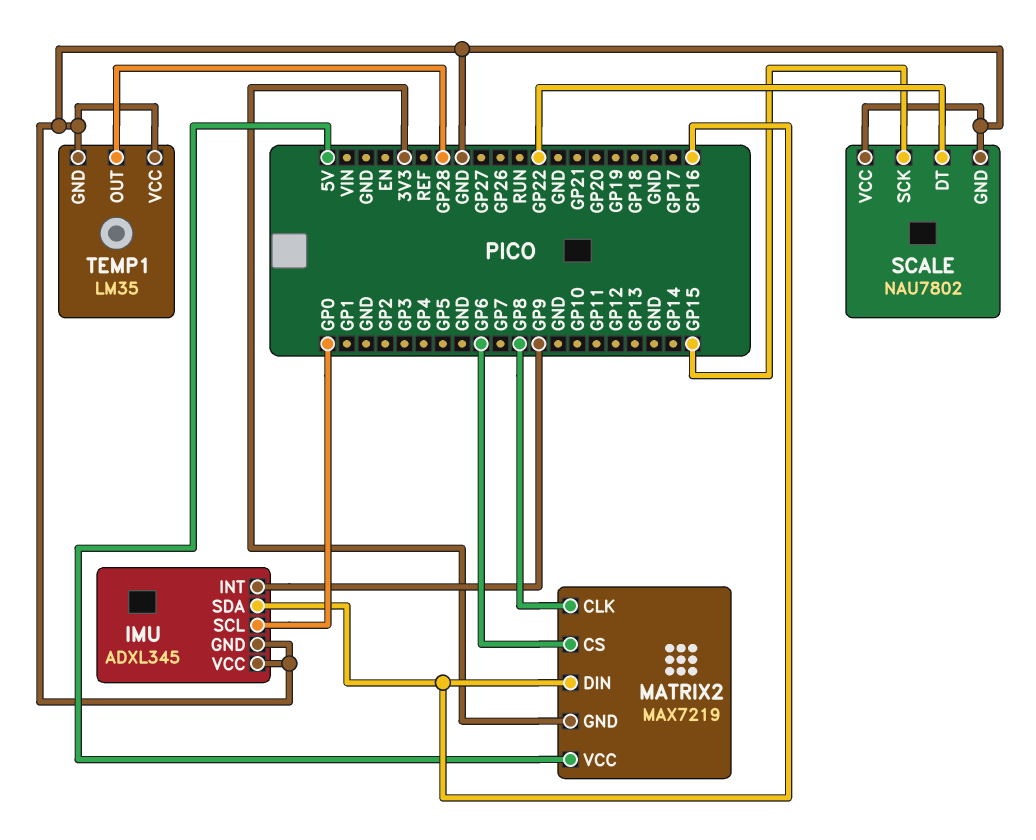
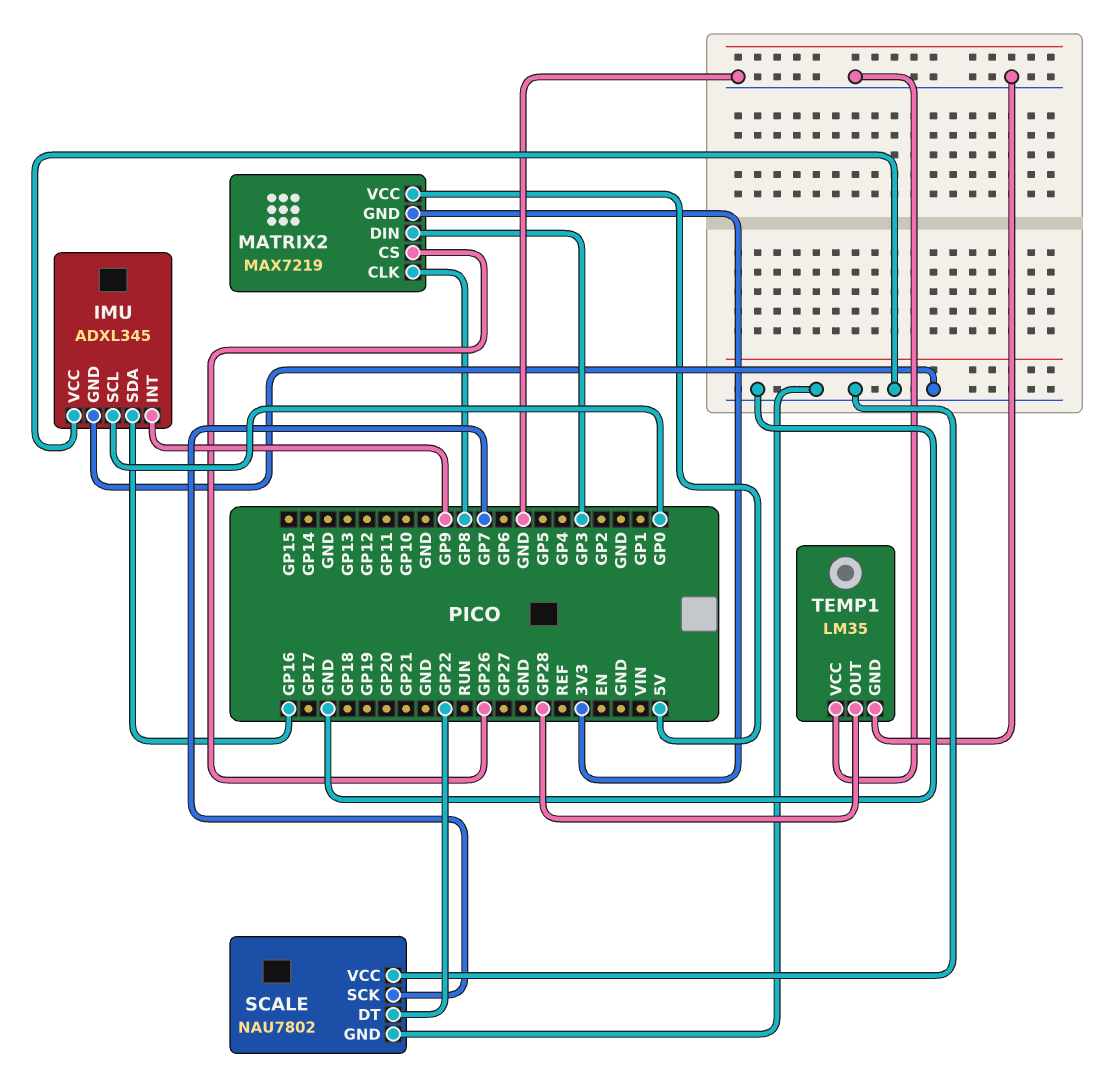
MATRIX2 pin CS: GP6 -> GP26
MATRIX2 pin DIN: GP16 -> GP3
SCALE pin SCK: GP15 -> GP7

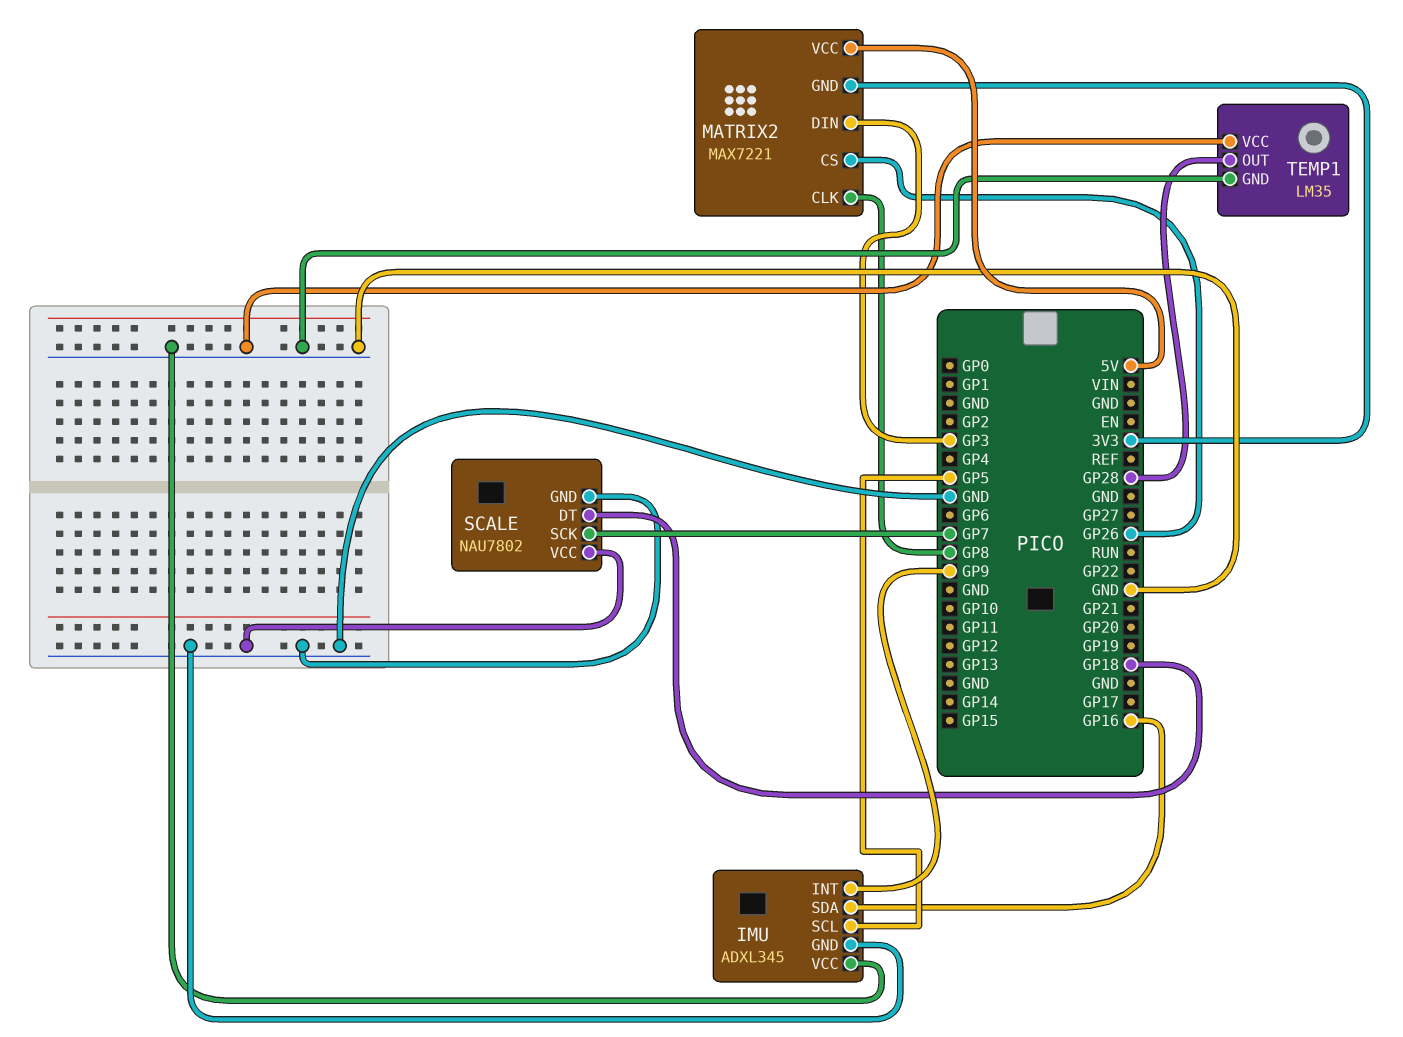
IMU pin SCL: GP0 -> GP5
MATRIX2: MAX7219 -> MAX7221
SCALE pin DT: GP22 -> GP18

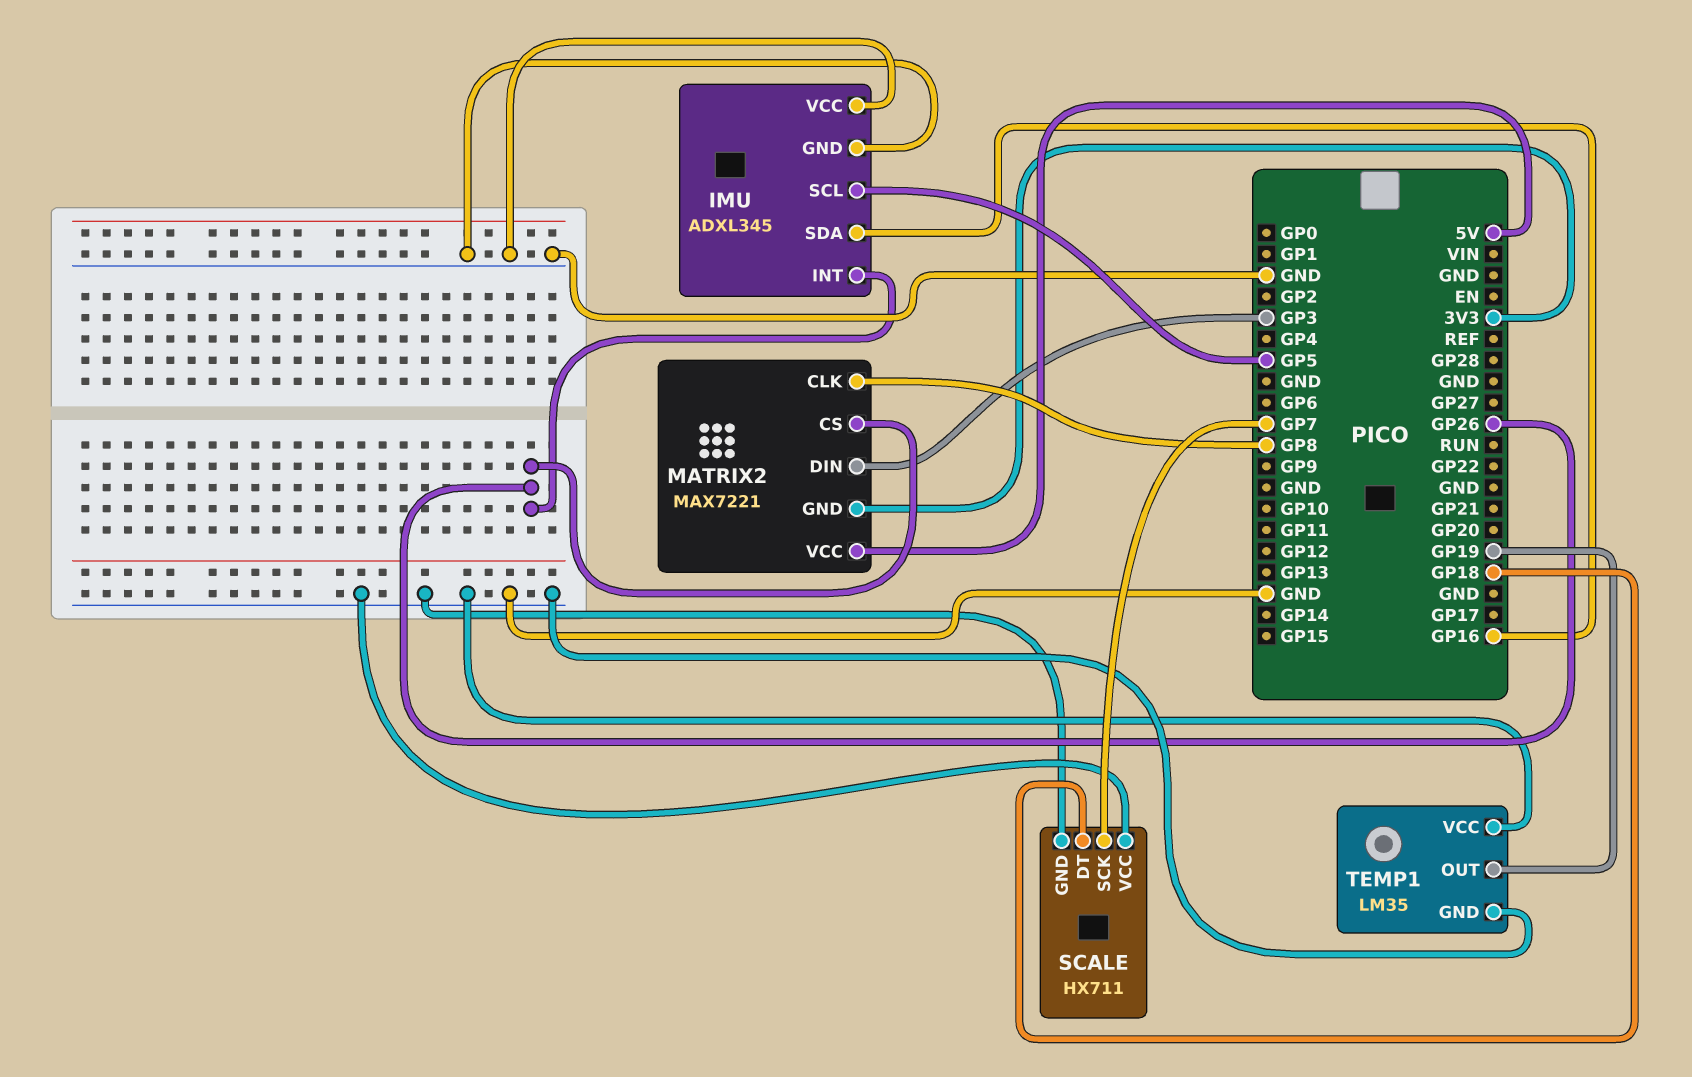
IMU pin INT: GP9 -> GP26
SCALE: NAU7802 -> HX711
TEMP1 pin OUT: GP28 -> GP19

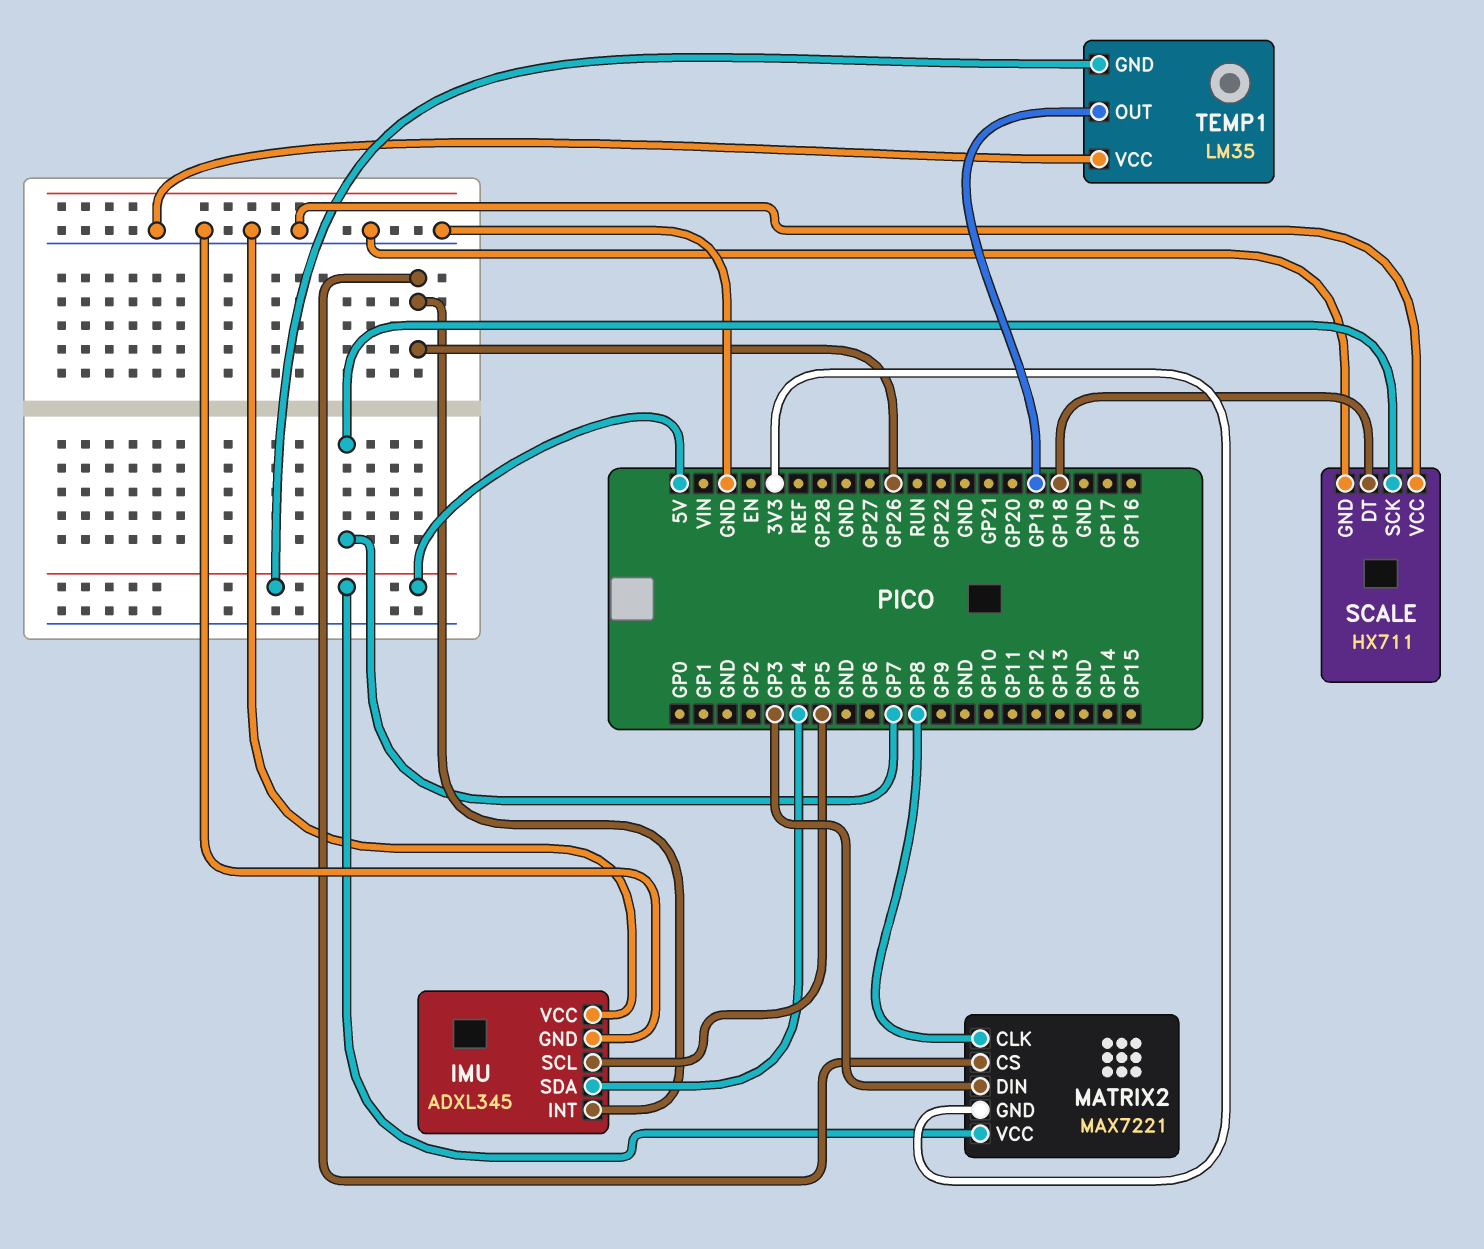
IMU pin SDA: GP16 -> GP4
TEMP1 pin GND: GND -> 5V

